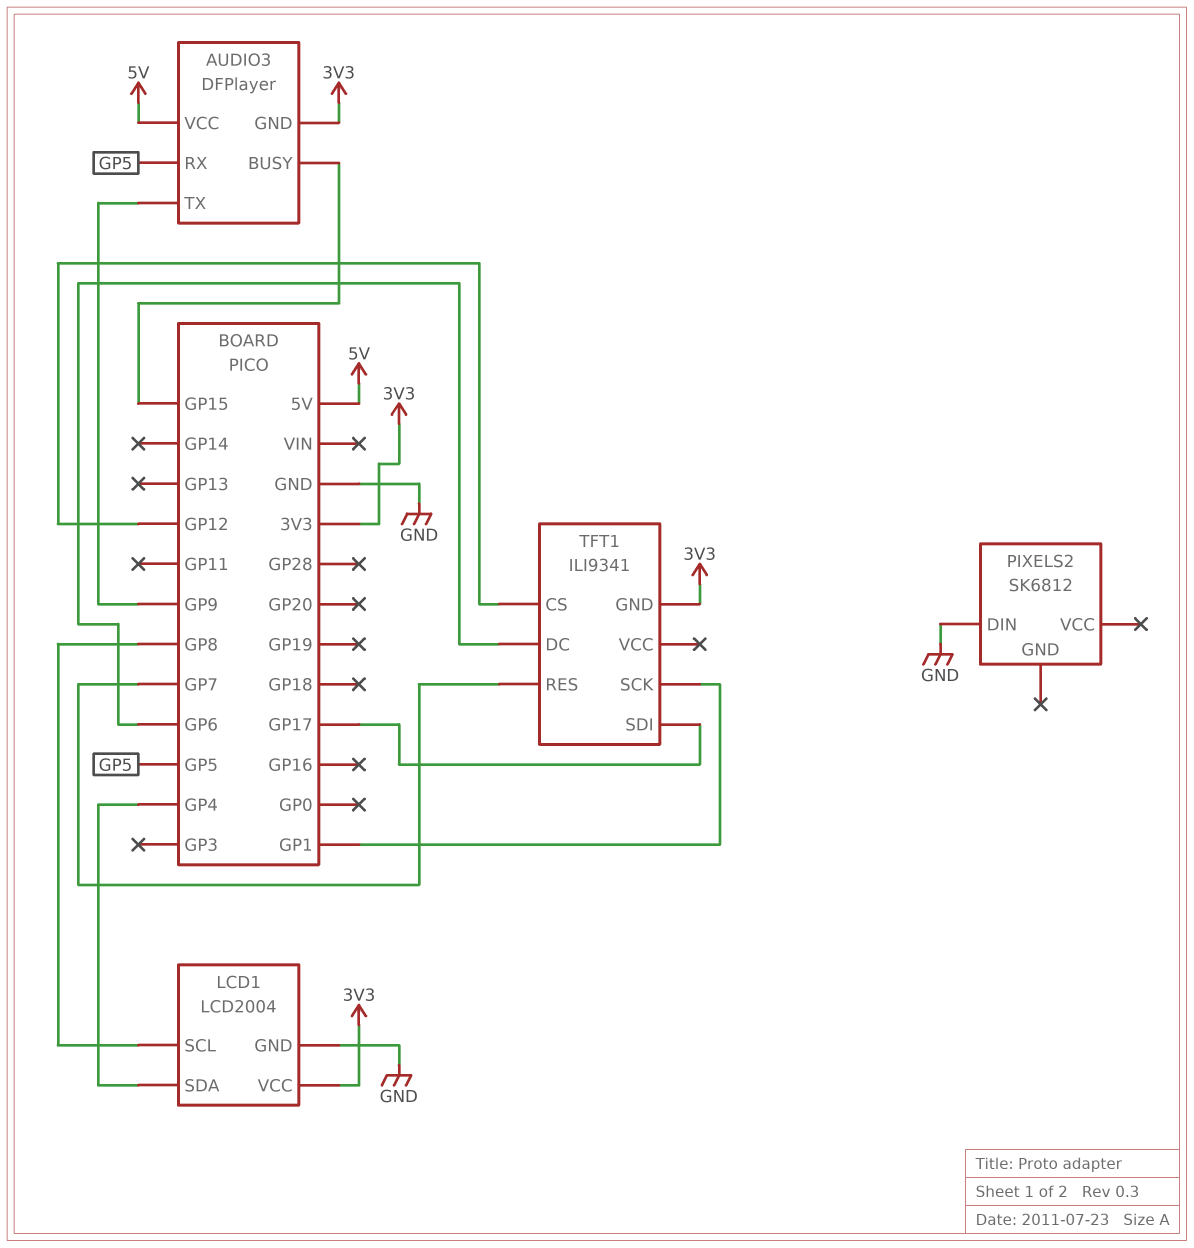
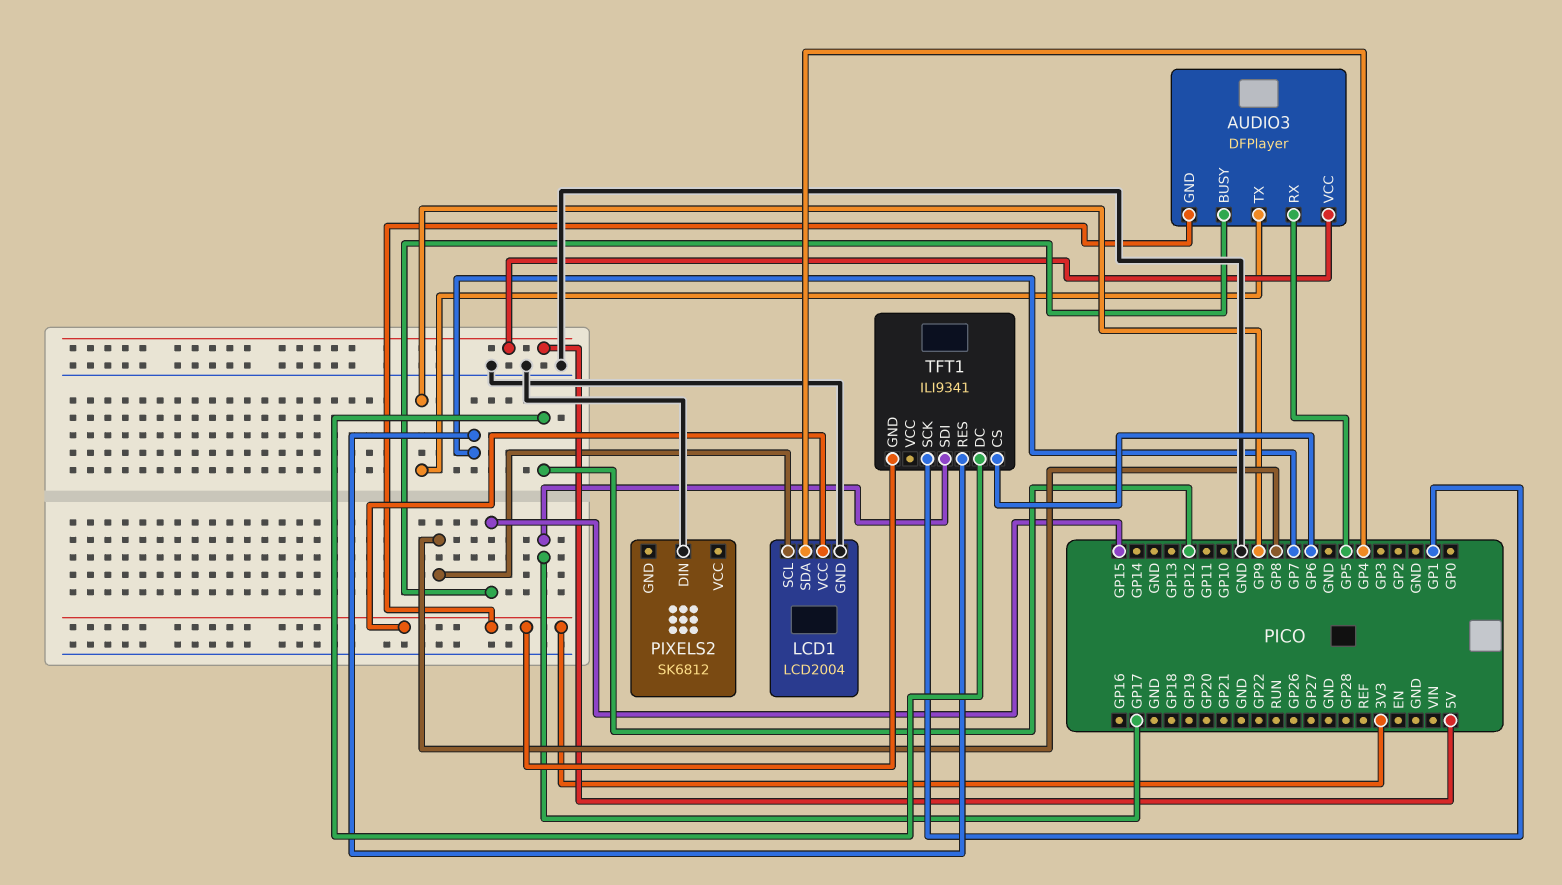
TFT1 pin CS: GP12 -> GP6
TFT1 pin DC: GP6 -> GP12

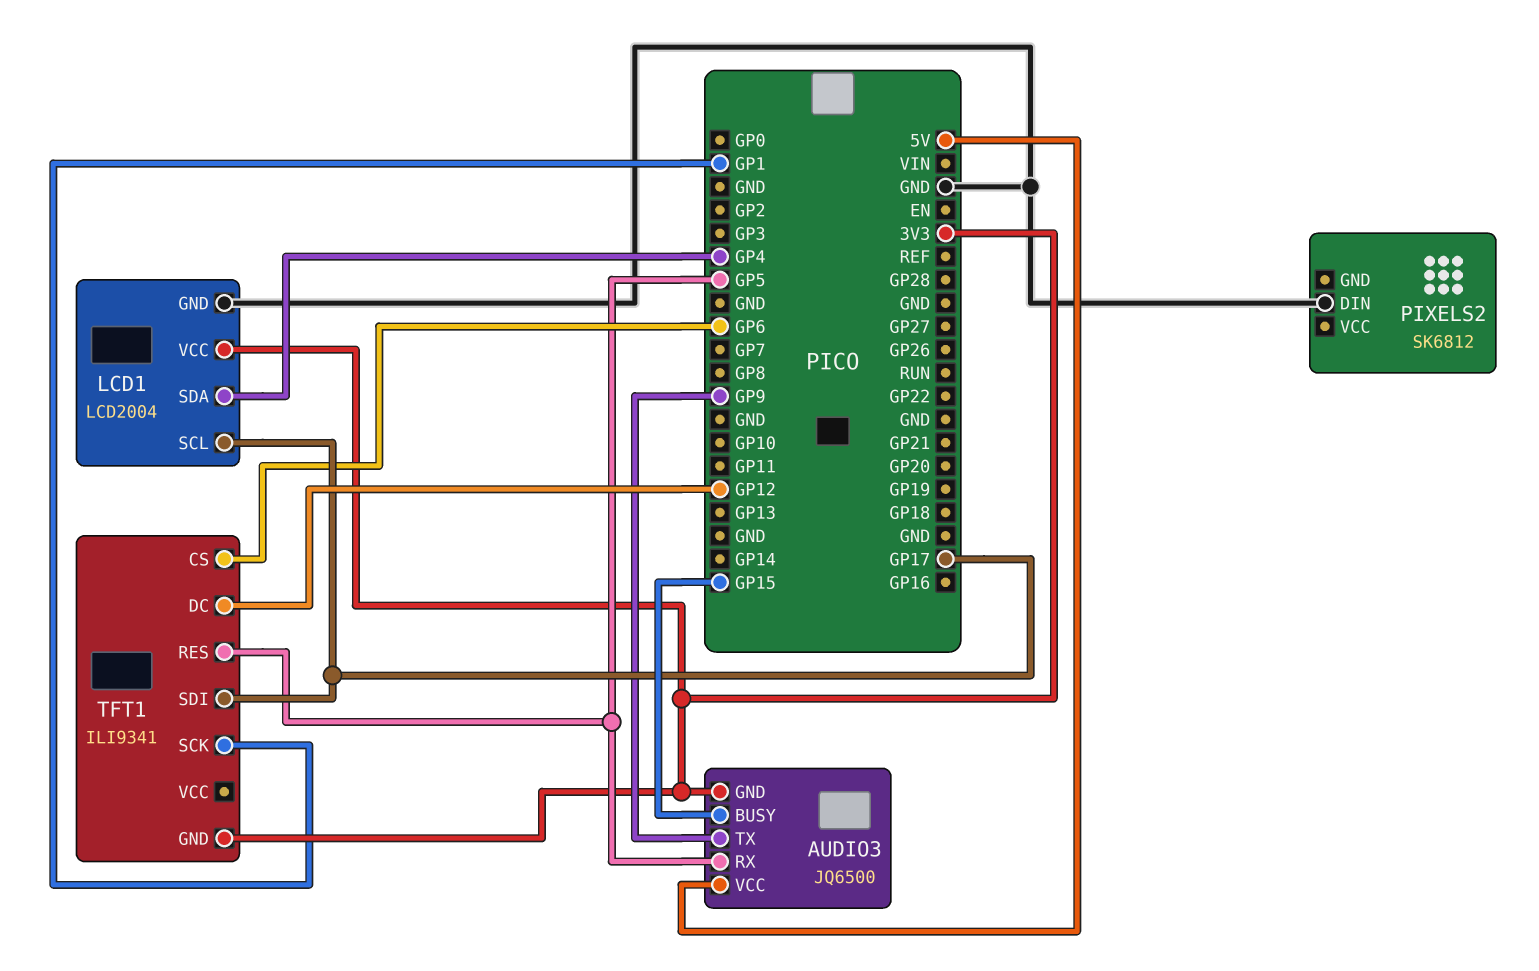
AUDIO3: DFPlayer -> JQ6500
LCD1 pin SCL: GP8 -> GP17
TFT1 pin RES: GP7 -> GP5

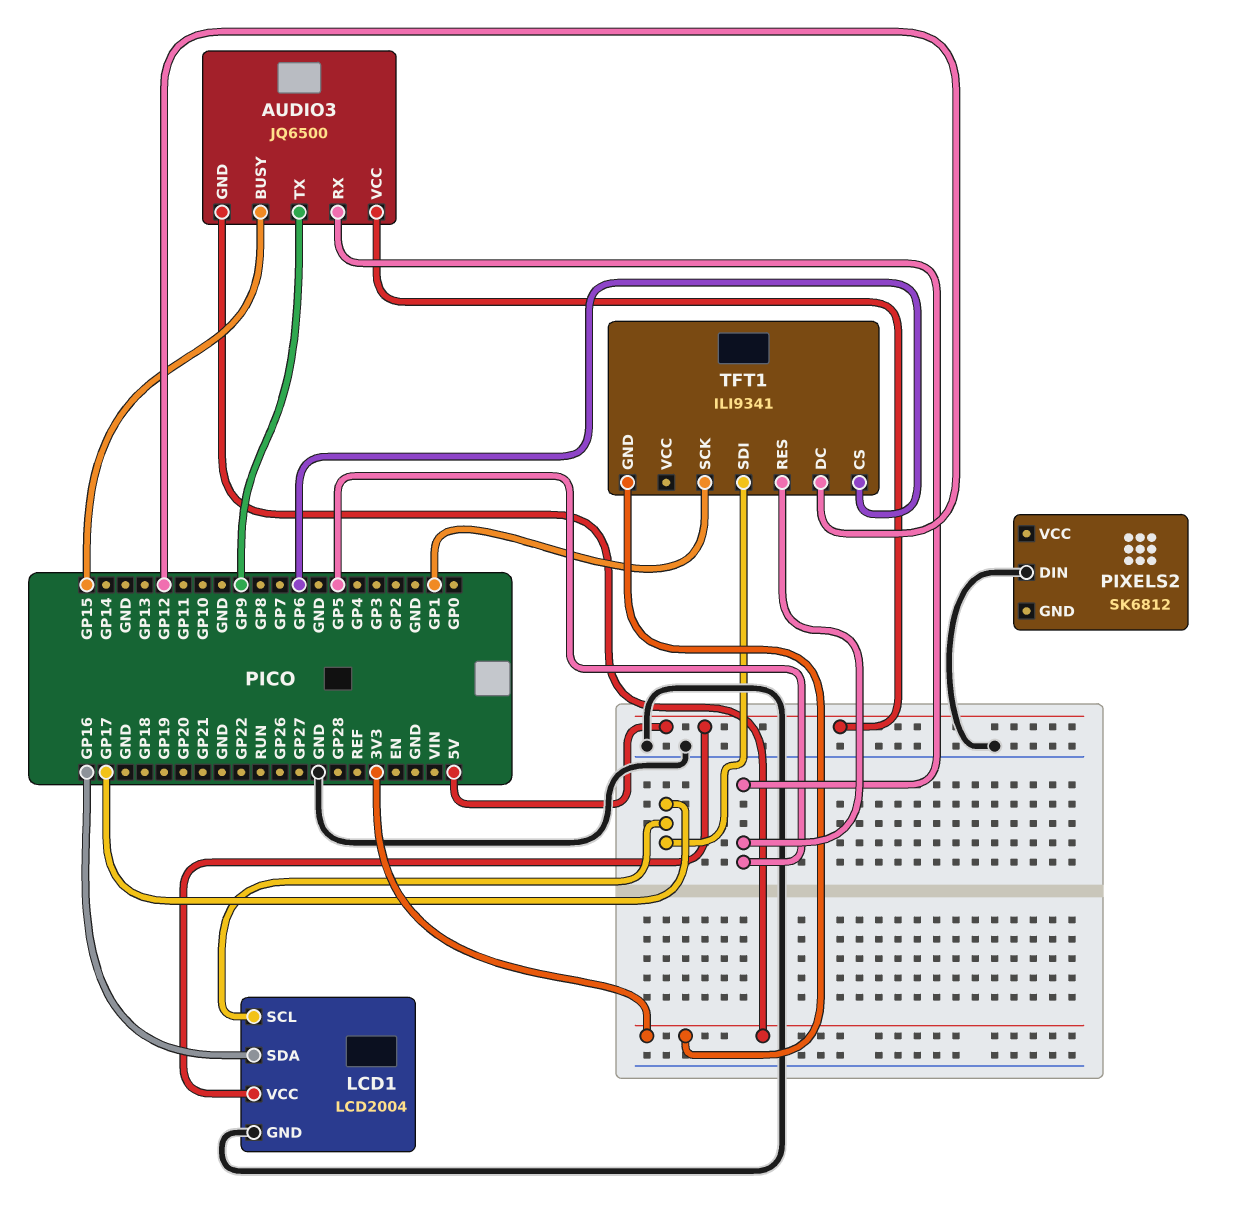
LCD1 pin SDA: GP4 -> GP16
LCD1 pin VCC: 3V3 -> 5V

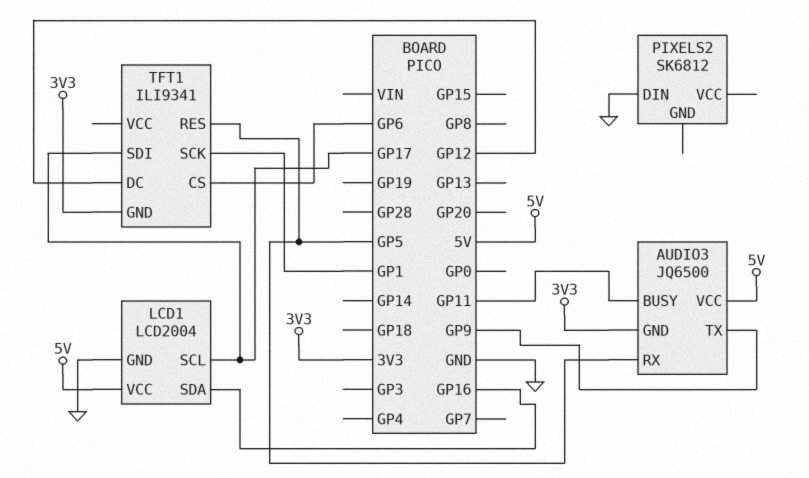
AUDIO3 pin BUSY: GP15 -> GP11

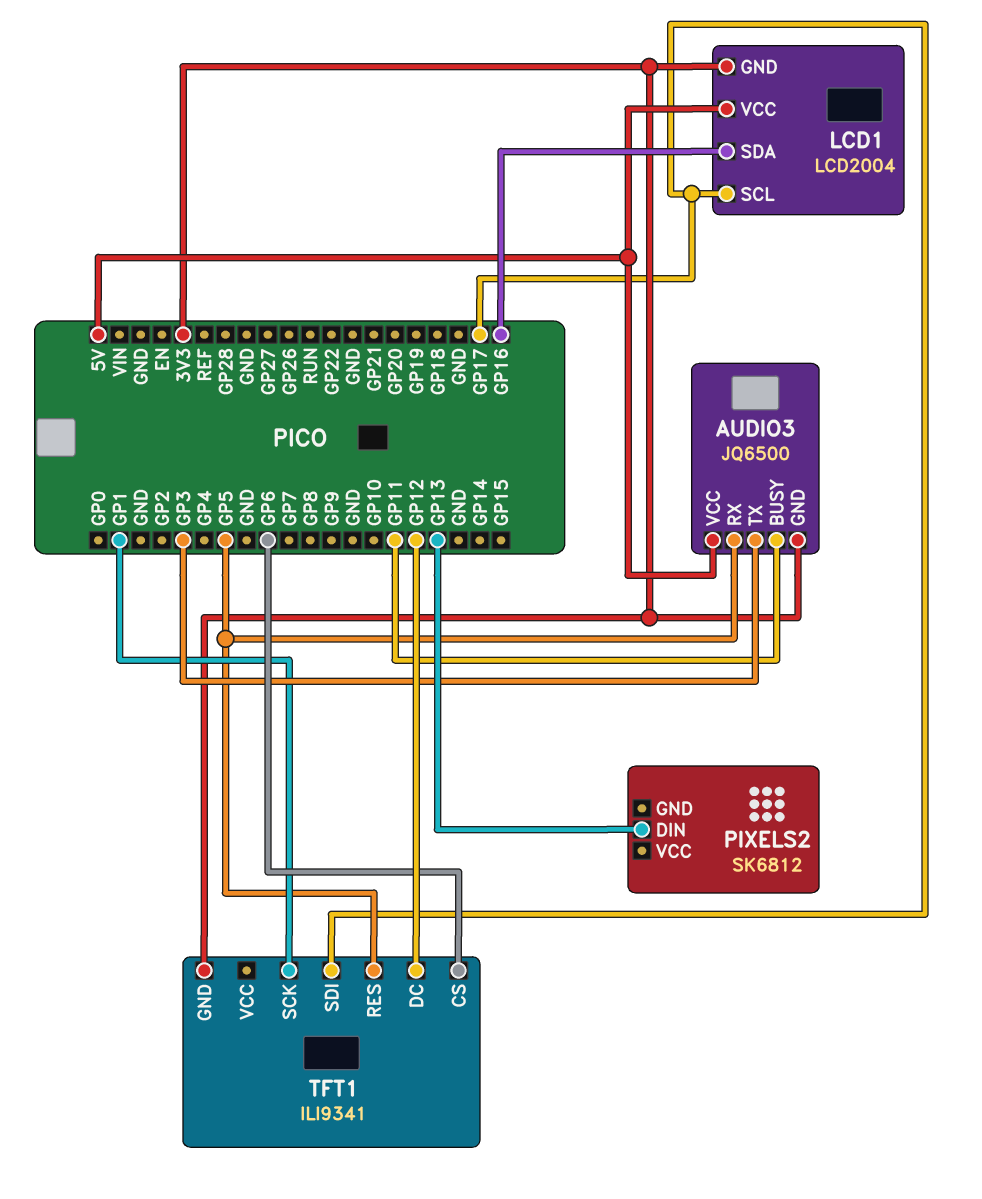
AUDIO3 pin TX: GP9 -> GP3
LCD1 pin GND: GND -> 3V3
PIXELS2 pin DIN: GND -> GP13

